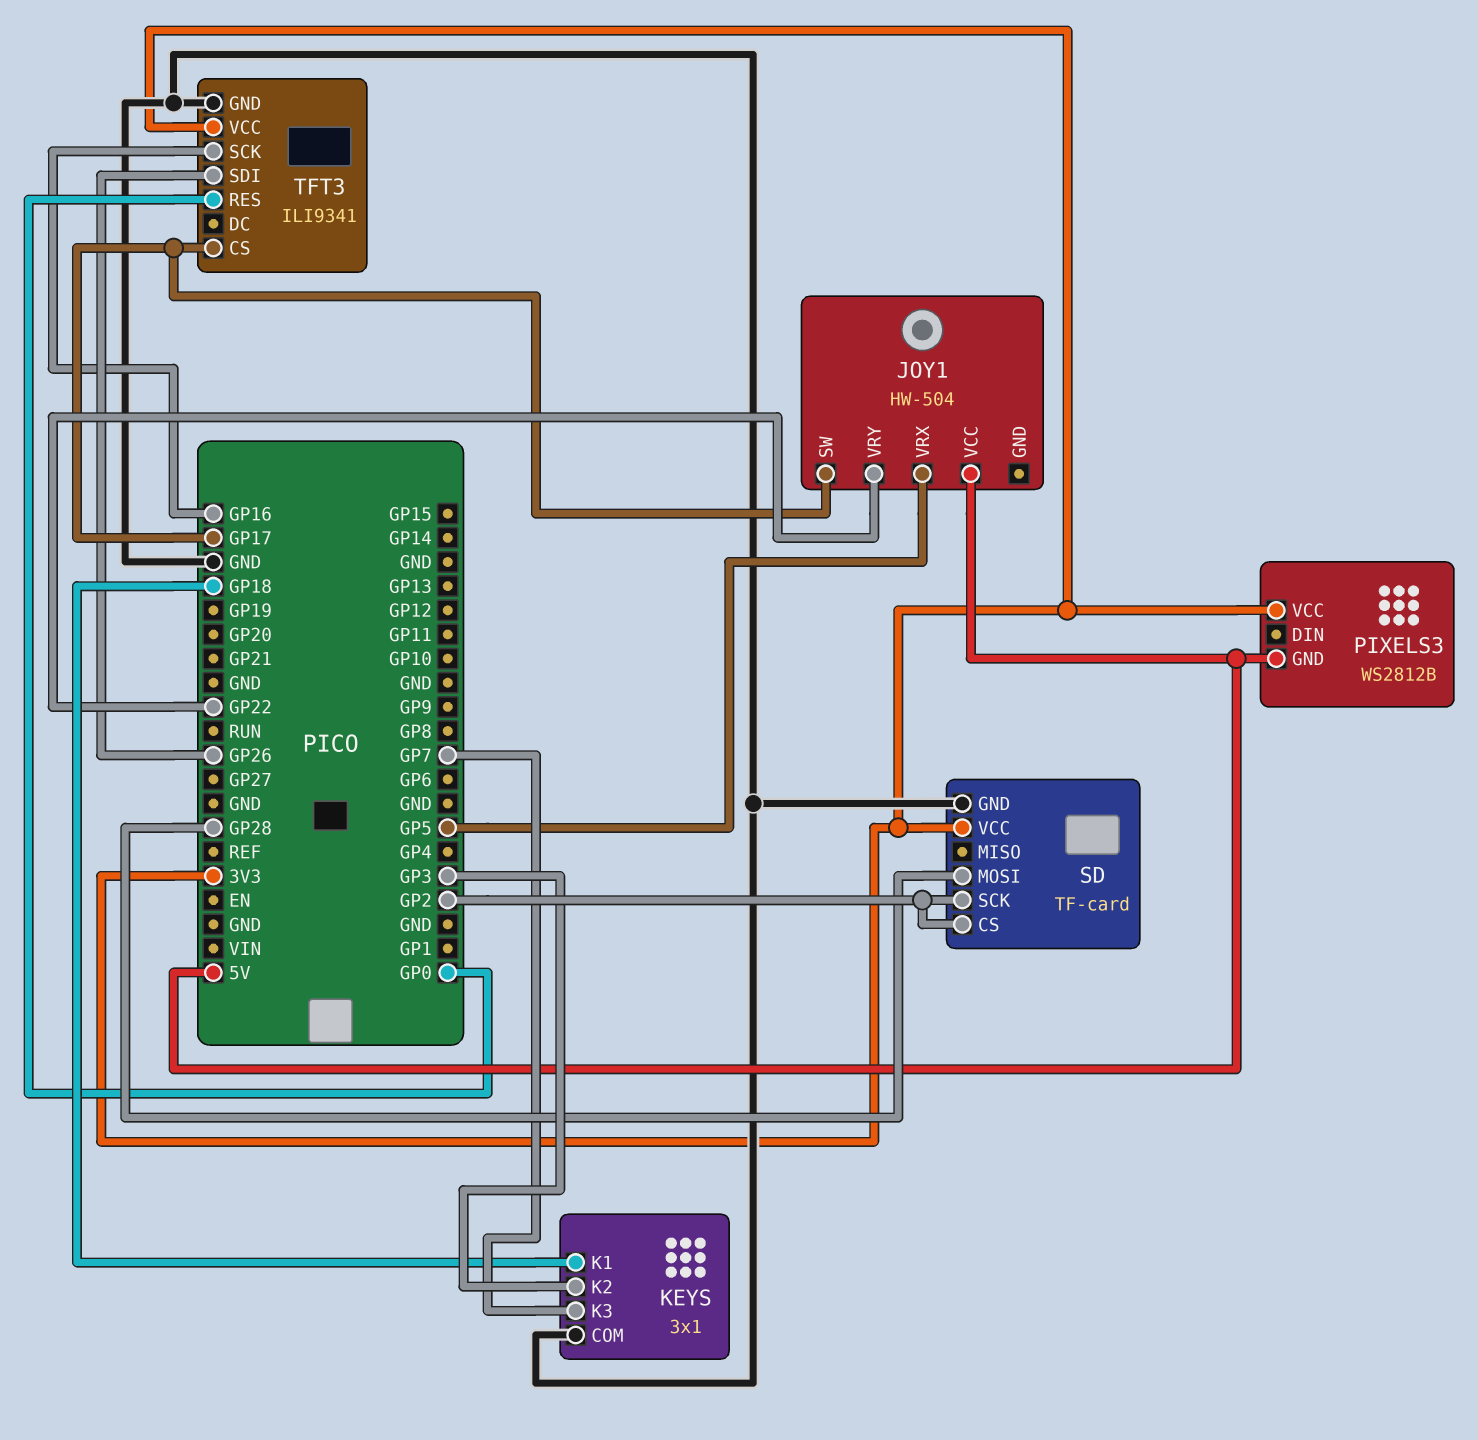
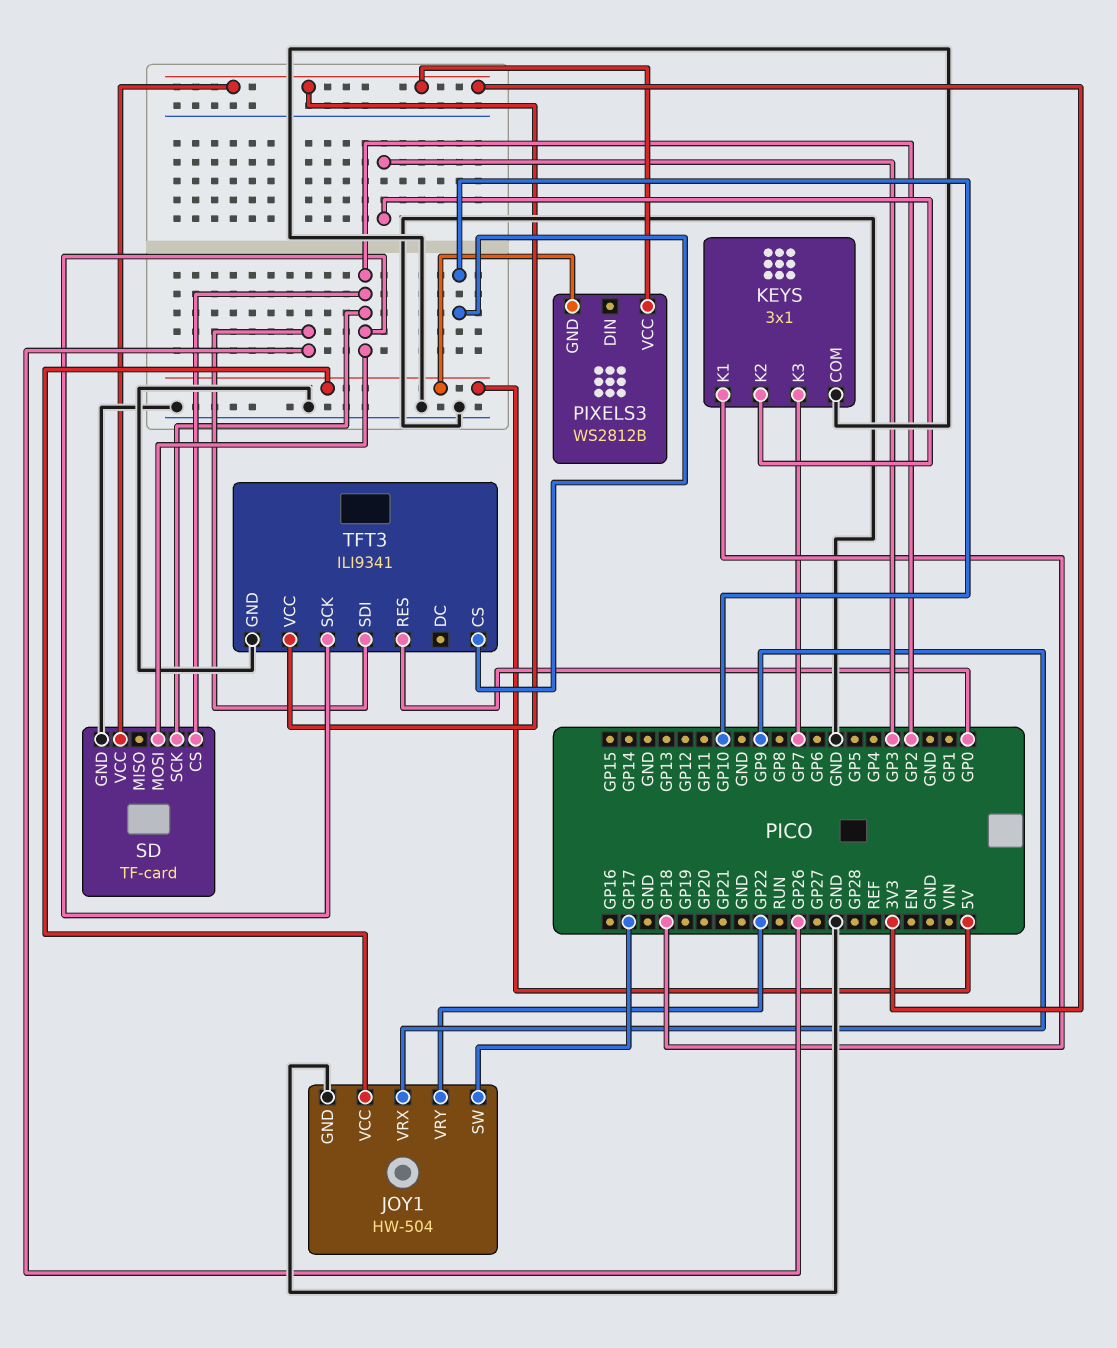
JOY1 pin GND: none -> GND
JOY1 pin VRX: GP5 -> GP9
SD pin MOSI: GP28 -> GP2
TFT3 pin CS: GP17 -> GP10
TFT3 pin SCK: GP16 -> GP2

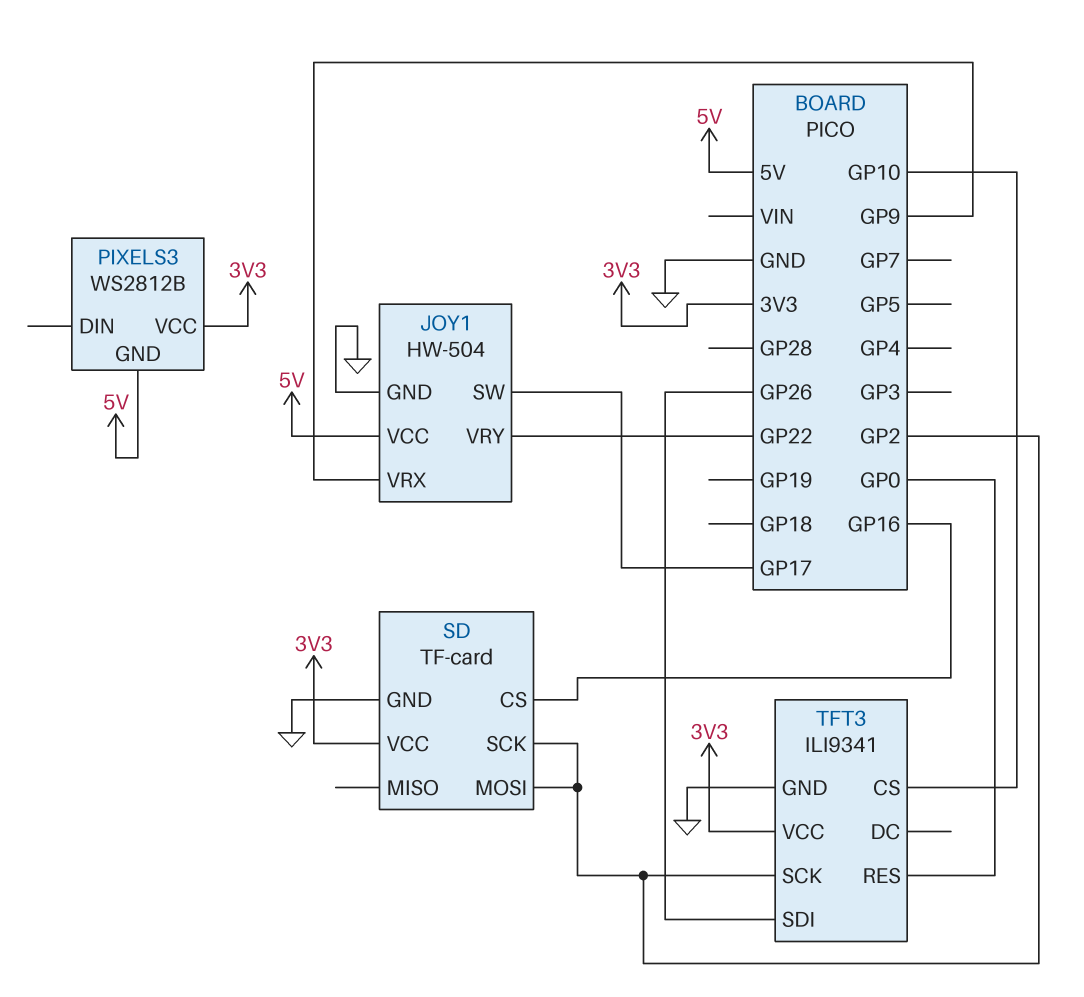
KEYS: 3x1 -> none
KEYS pin COM: GND -> none
KEYS pin K1: GP18 -> none
KEYS pin K2: GP3 -> none
KEYS pin K3: GP7 -> none
SD pin CS: GP2 -> GP16

